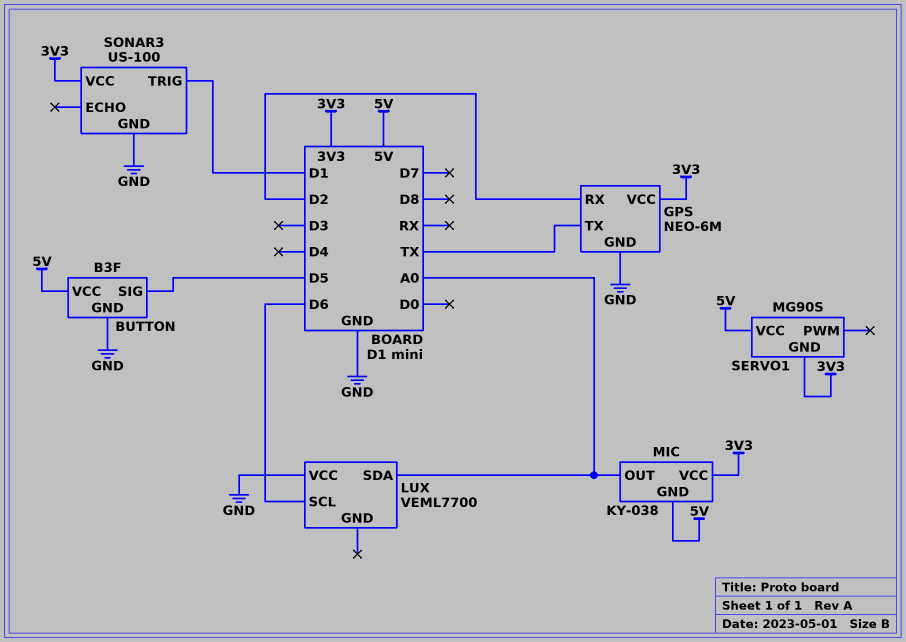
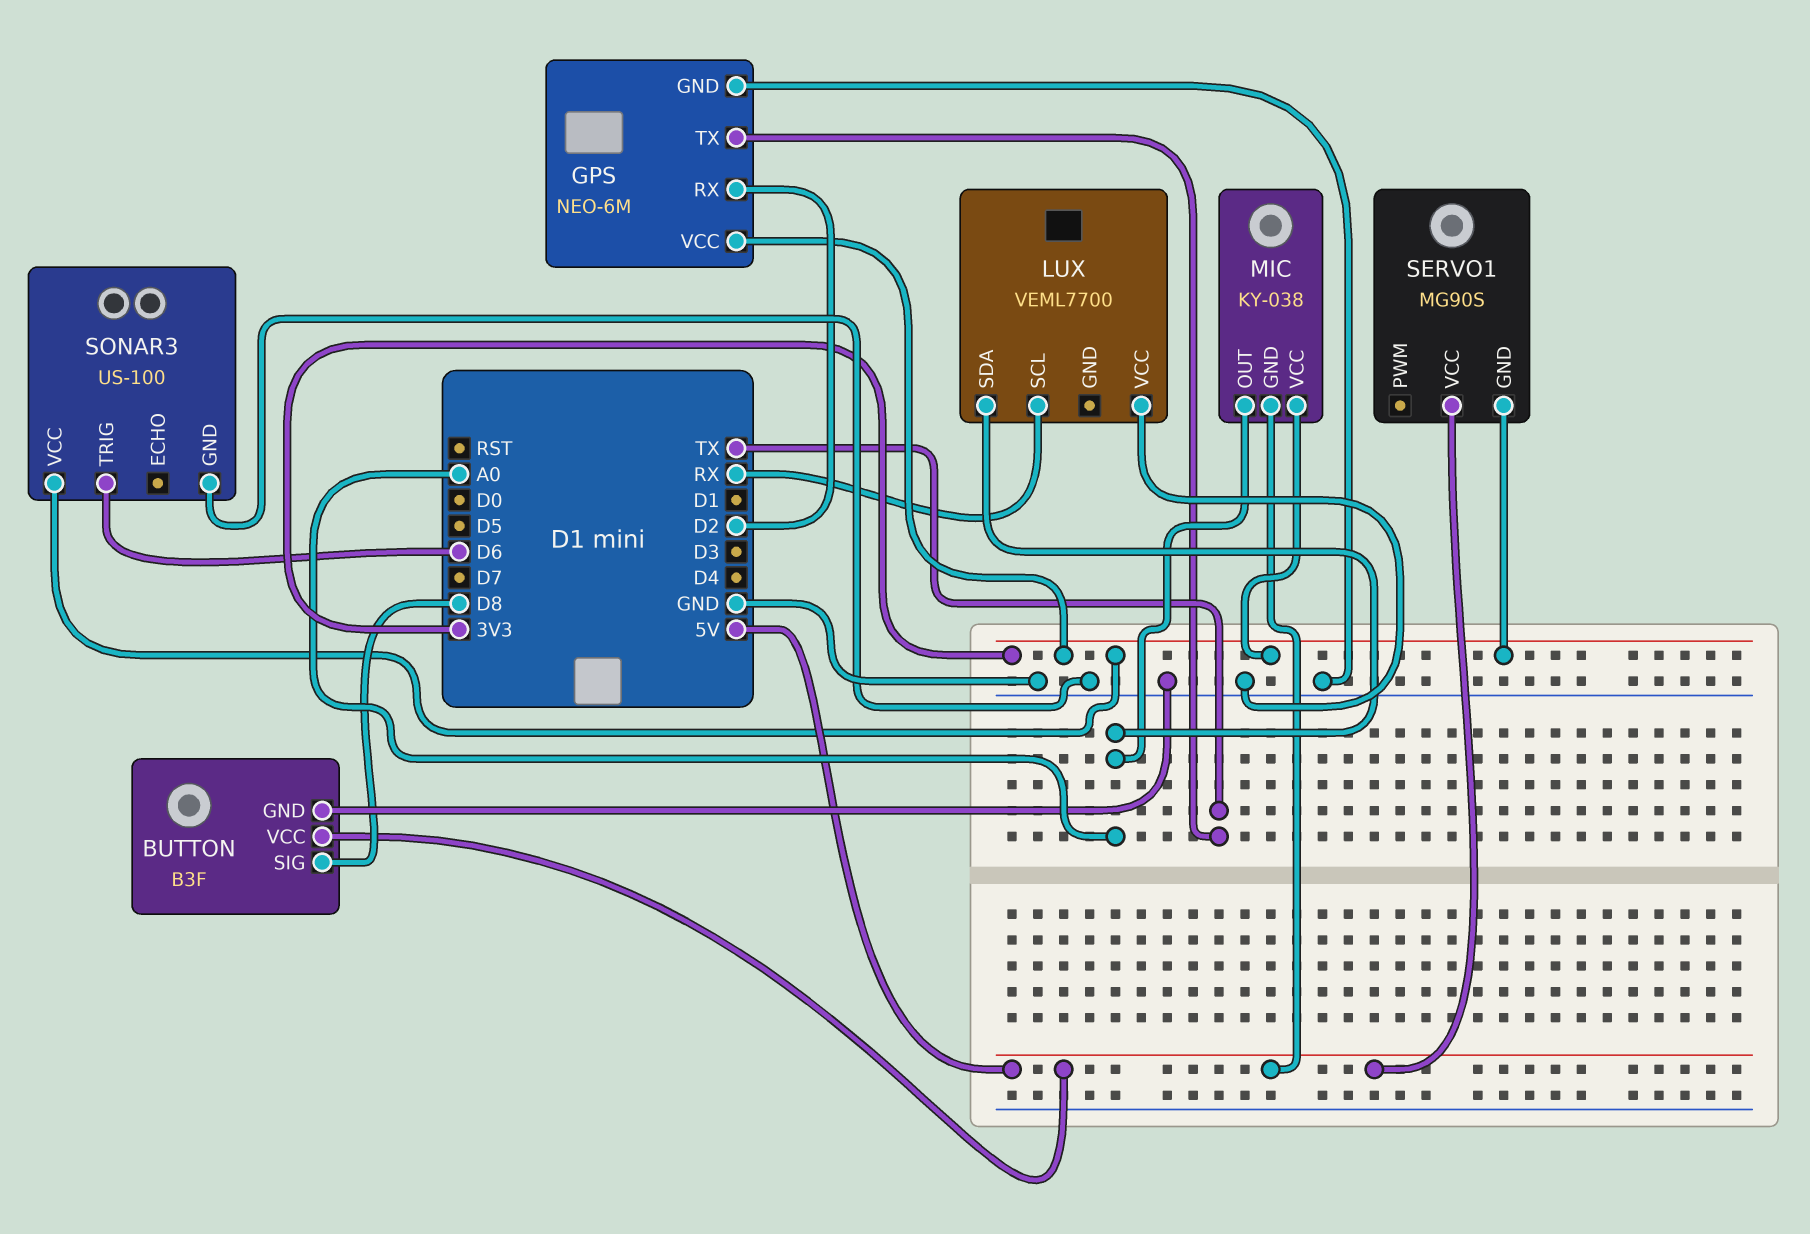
BUTTON pin SIG: D5 -> D8
LUX pin SCL: D6 -> RX
SONAR3 pin TRIG: D1 -> D6

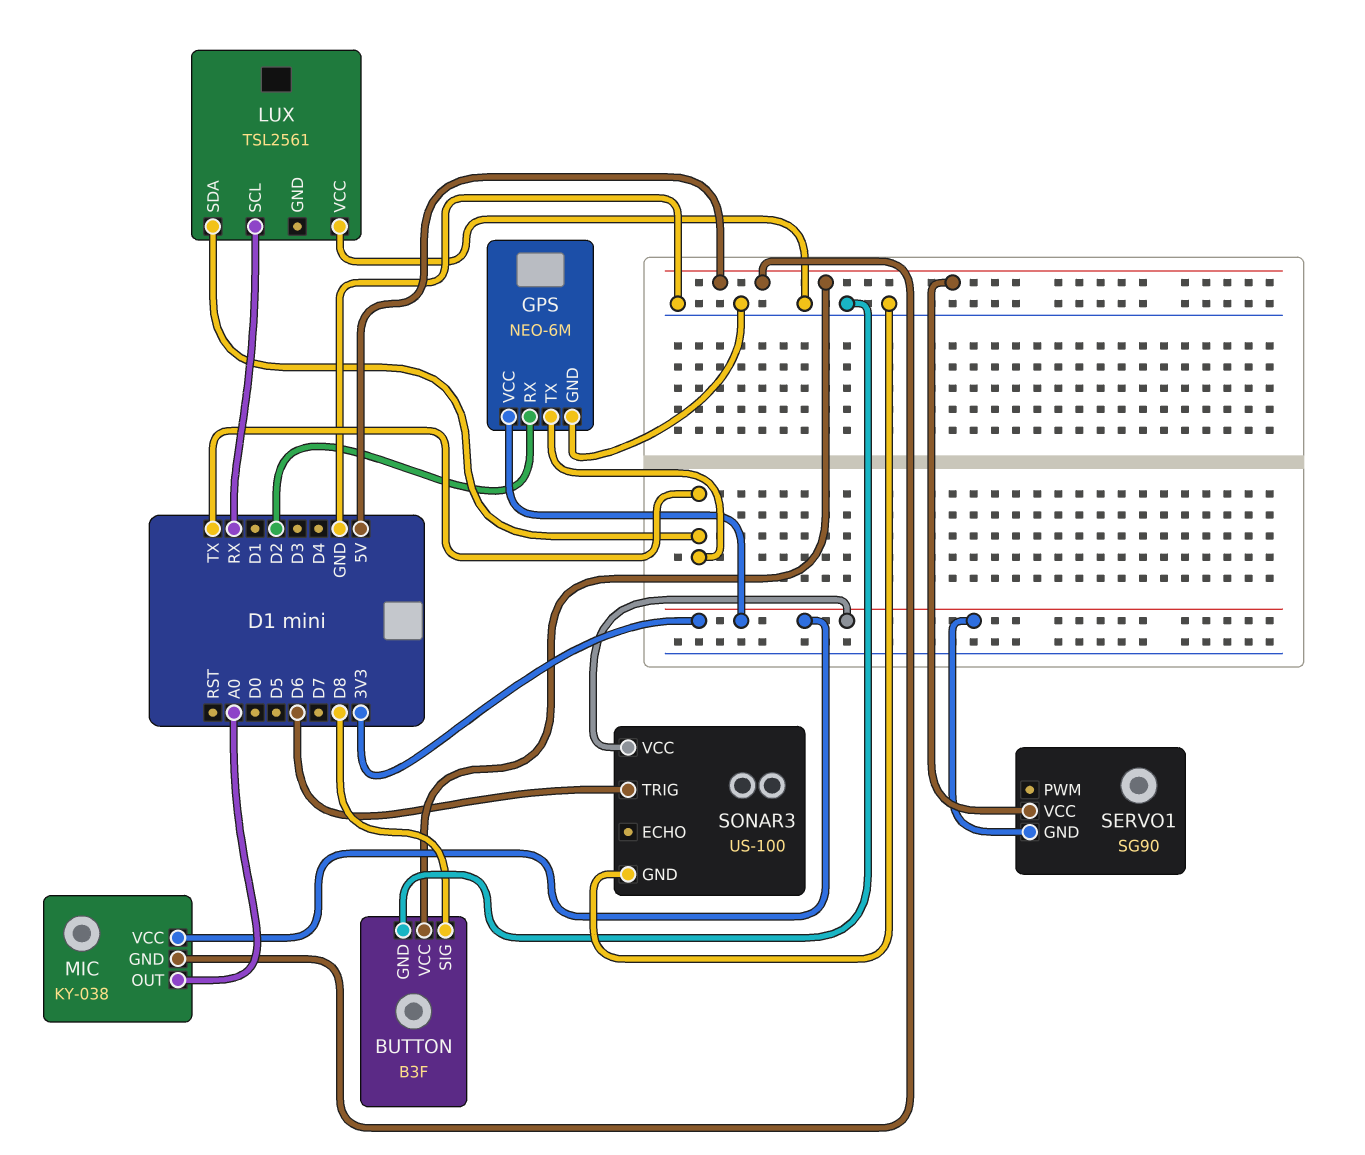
LUX: VEML7700 -> TSL2561
LUX pin SDA: A0 -> TX
SERVO1: MG90S -> SG90

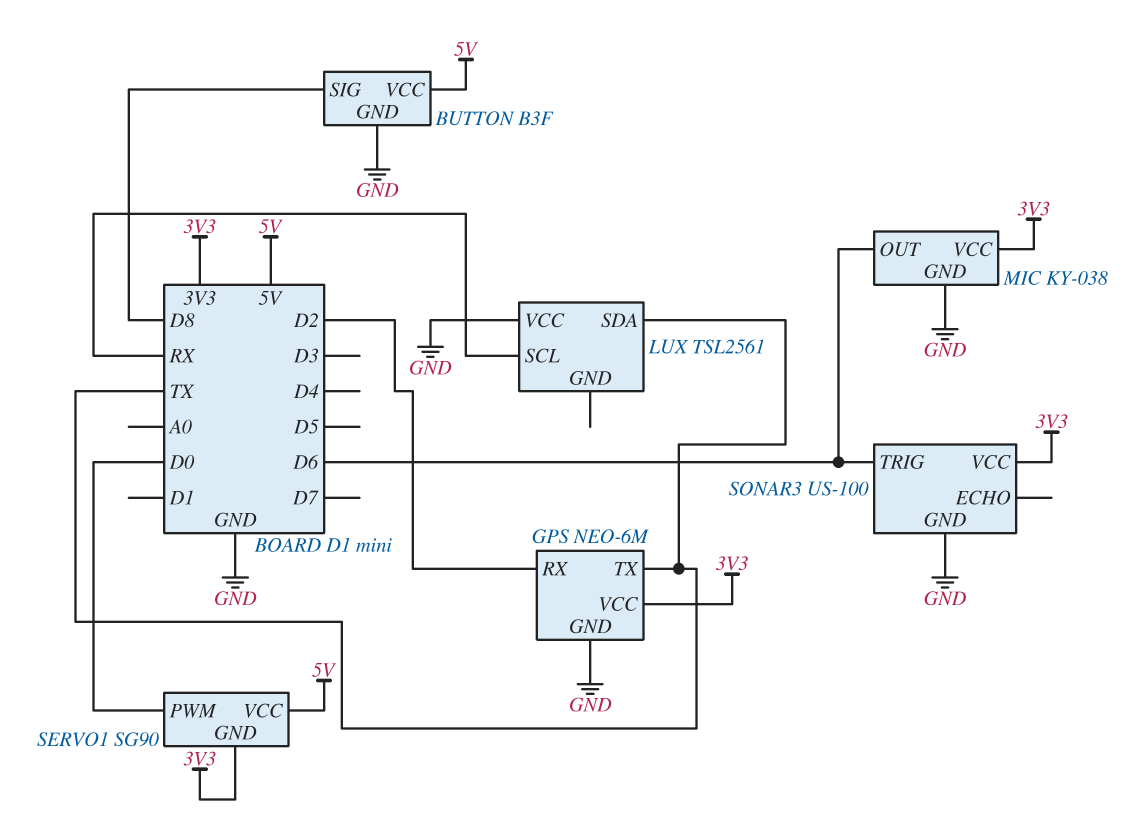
MIC pin GND: 5V -> GND
MIC pin OUT: A0 -> D6
SERVO1 pin PWM: none -> D0

